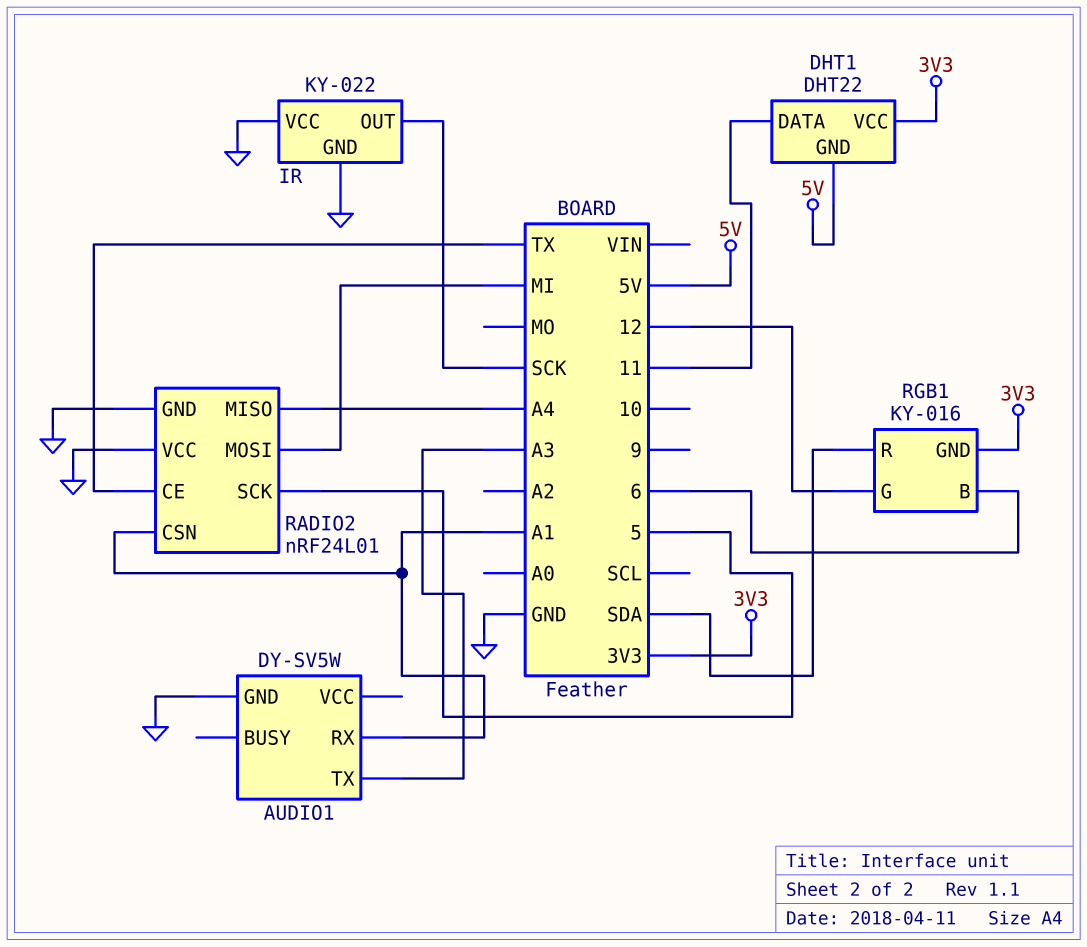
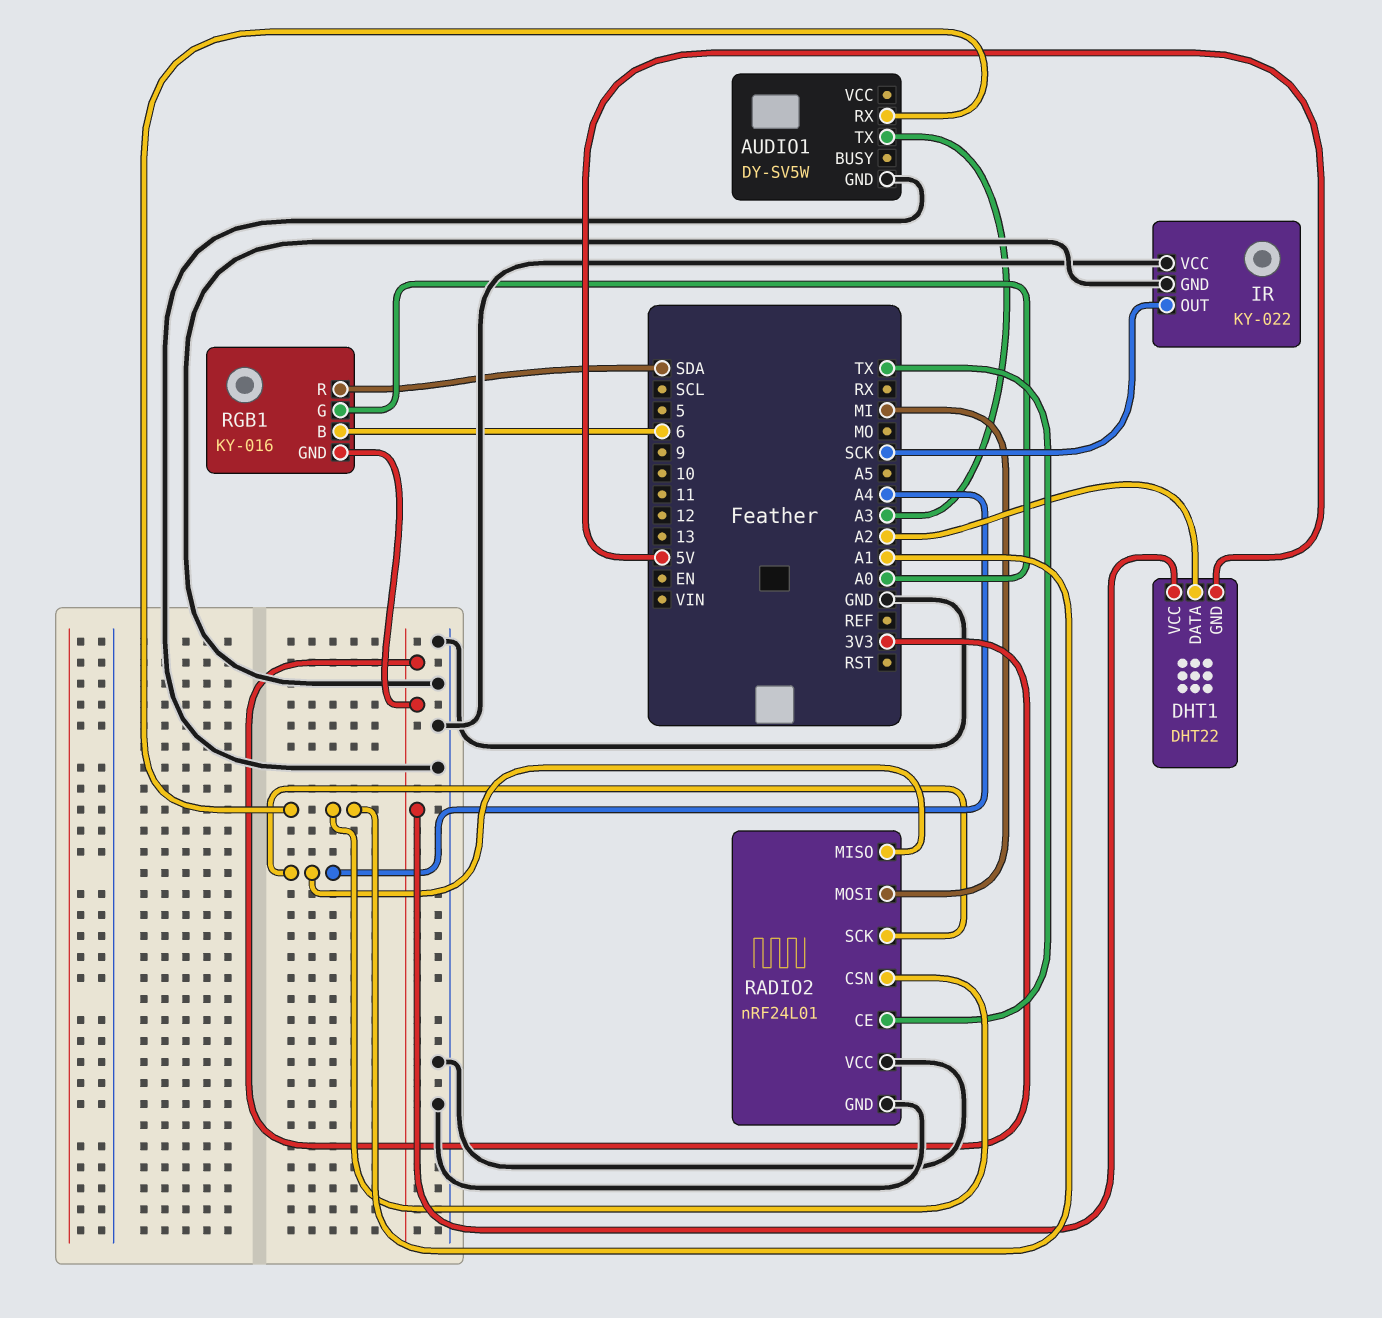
DHT1 pin DATA: 11 -> A2
RADIO2 pin SCK: 5 -> A4
RGB1 pin G: 12 -> A0

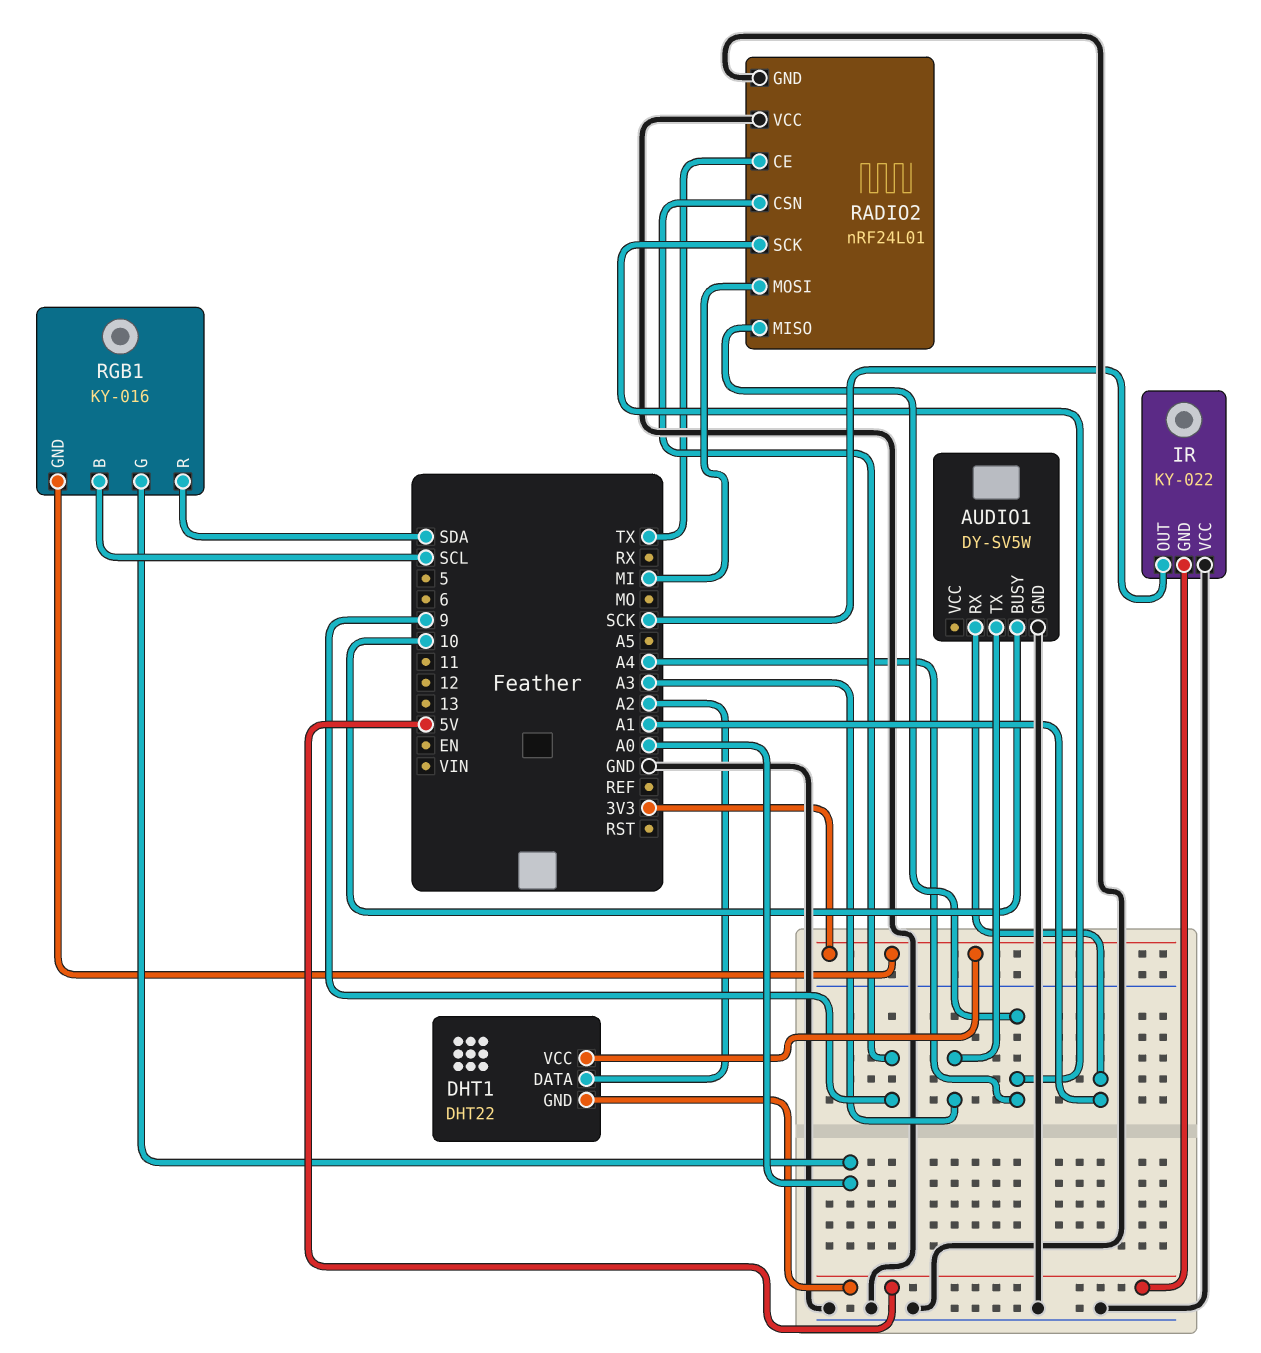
AUDIO1 pin BUSY: none -> 10
IR pin GND: GND -> 5V
RADIO2 pin CSN: A1 -> 9
RGB1 pin B: 6 -> SCL

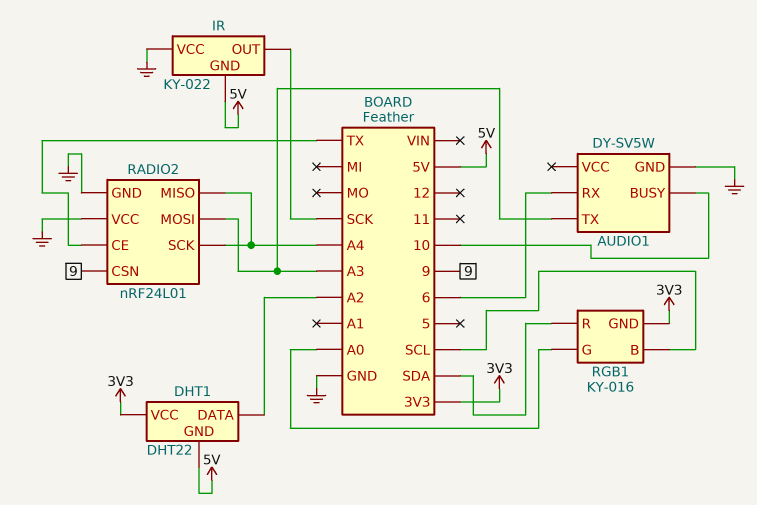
AUDIO1 pin RX: A1 -> 6
RADIO2 pin MOSI: MI -> A3

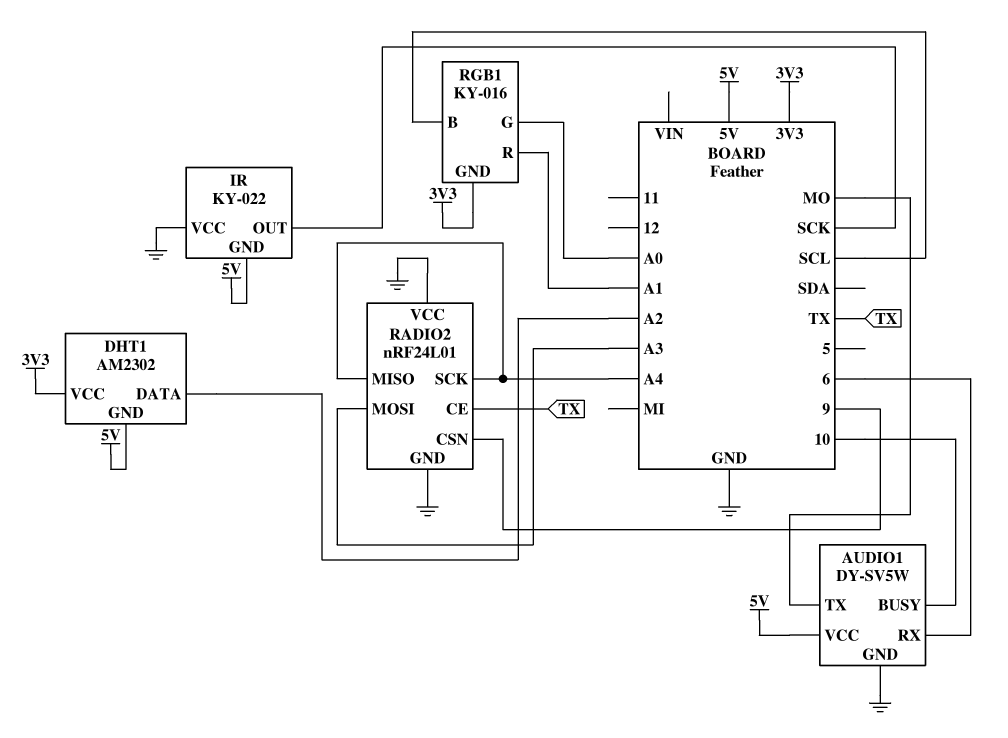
AUDIO1 pin TX: A3 -> MO
AUDIO1 pin VCC: none -> 5V
DHT1: DHT22 -> AM2302
RGB1 pin R: SDA -> A1

